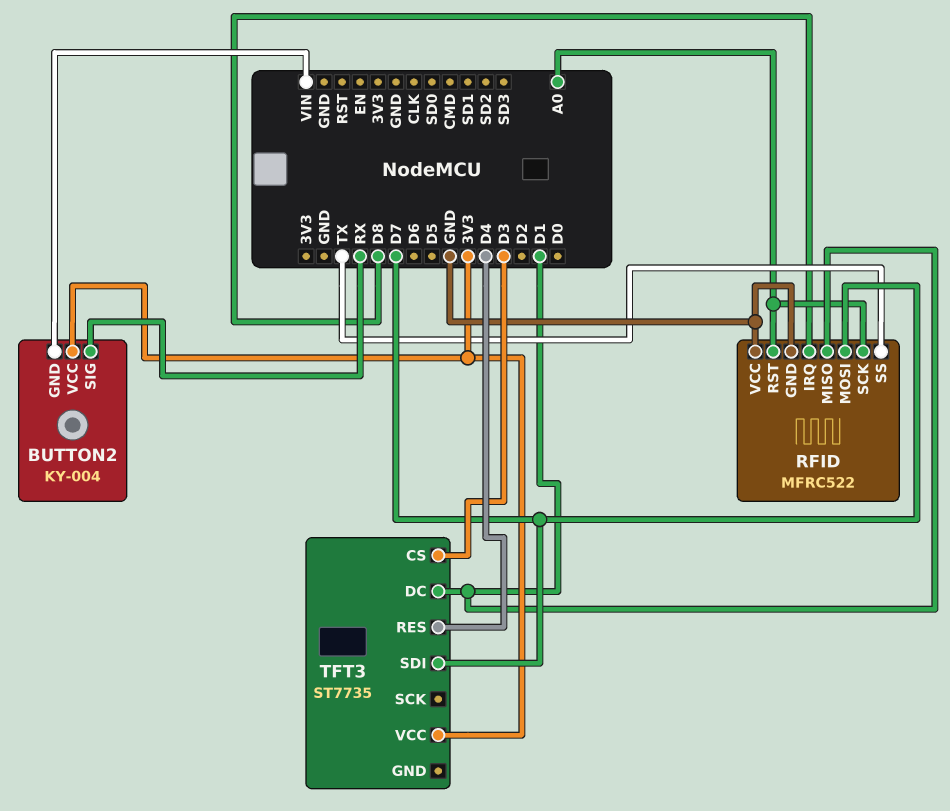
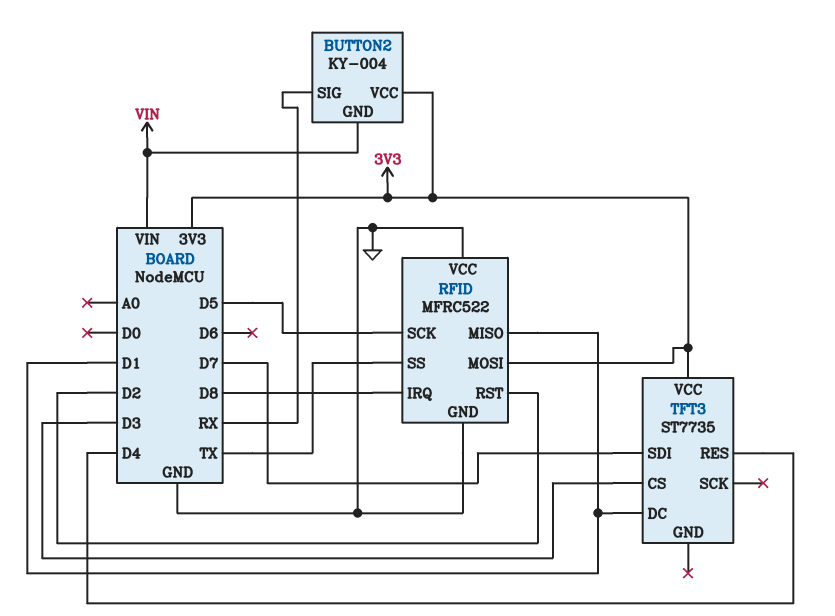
RFID pin MOSI: D7 -> 3V3
RFID pin RST: A0 -> D2
RFID pin SCK: A0 -> D5

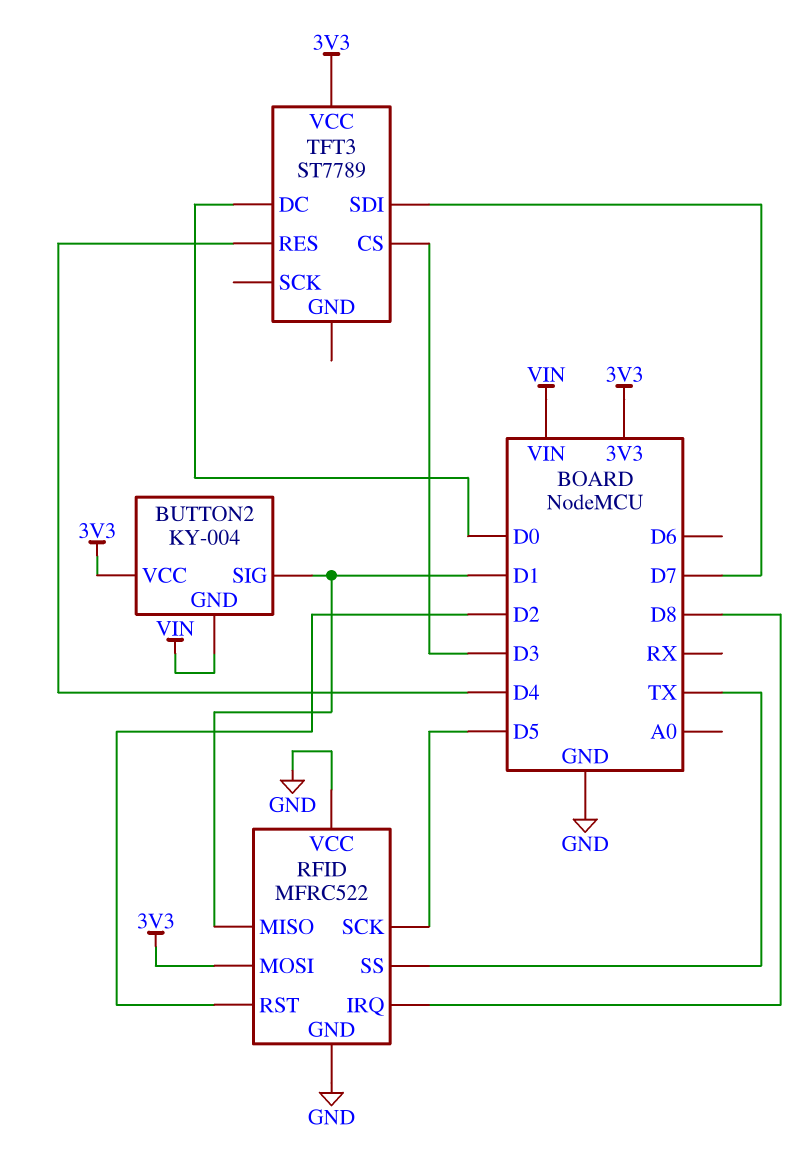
BUTTON2 pin SIG: RX -> D1
TFT3: ST7735 -> ST7789
TFT3 pin DC: D1 -> D0

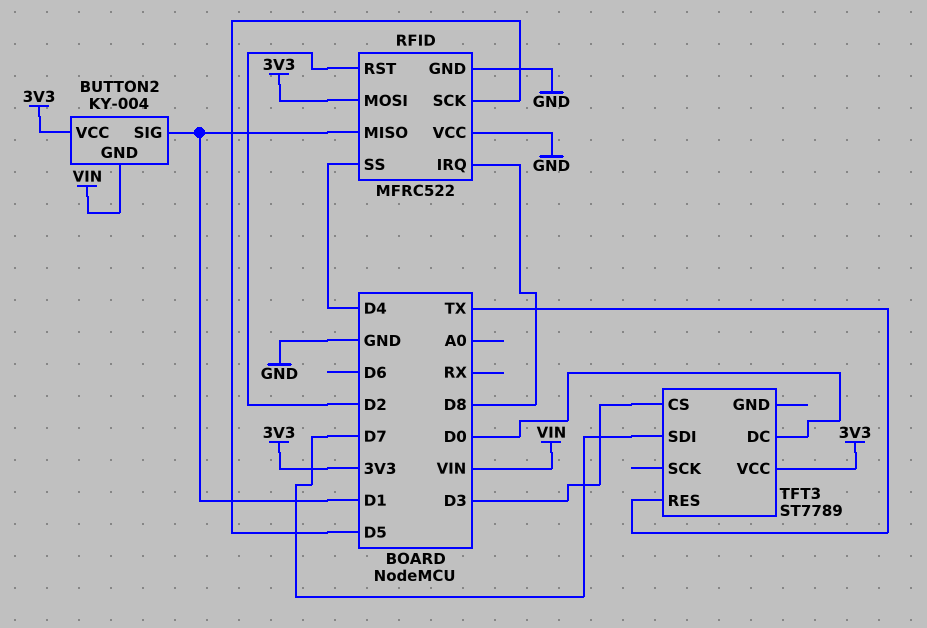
RFID pin SS: TX -> D4
TFT3 pin RES: D4 -> TX

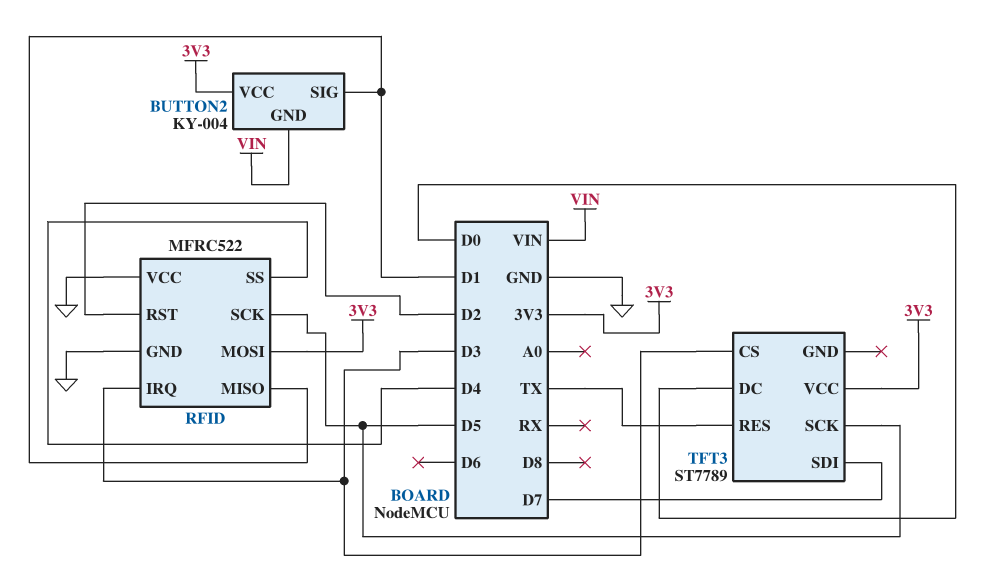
RFID pin IRQ: D8 -> D3
TFT3 pin SCK: none -> D5

